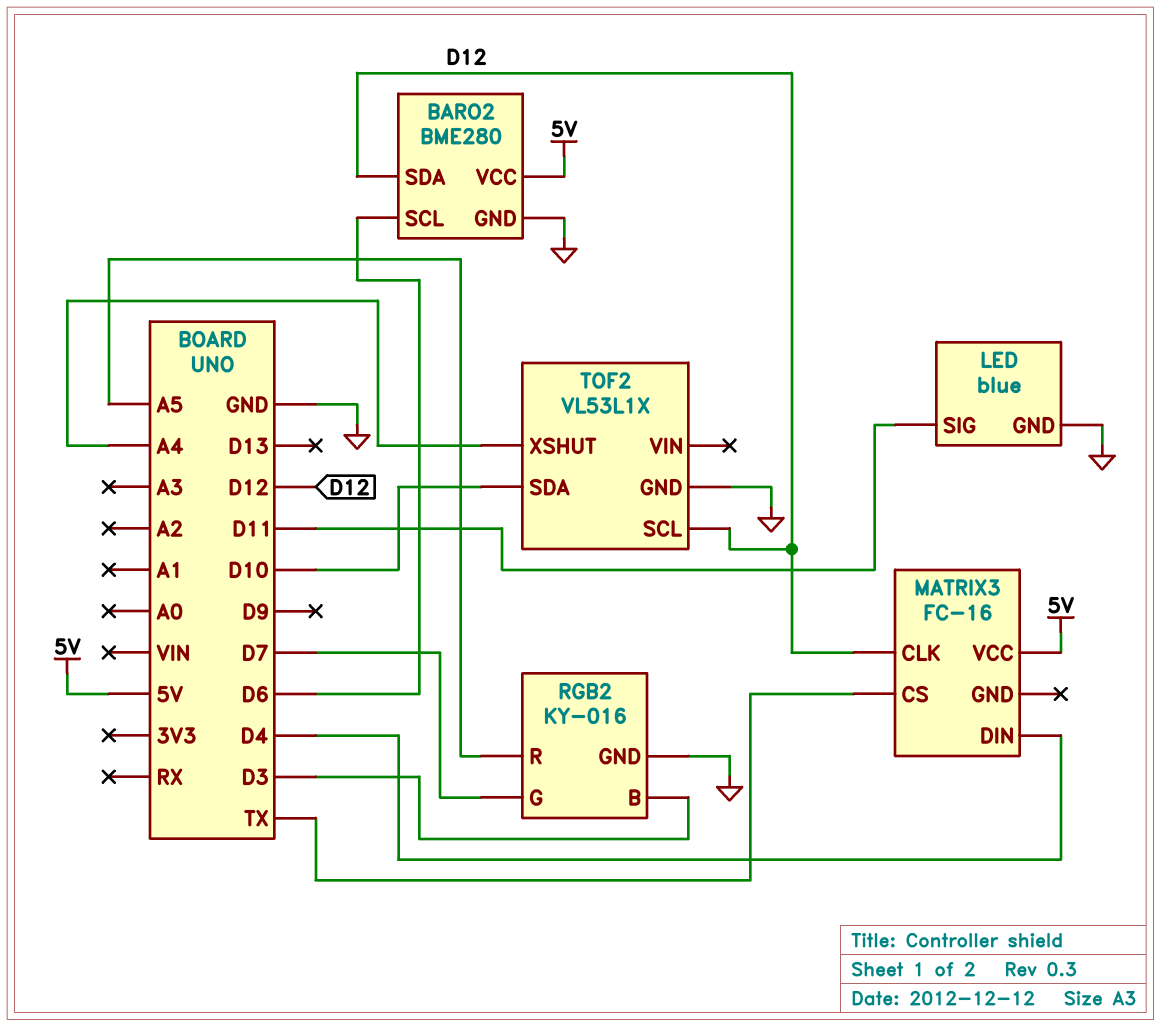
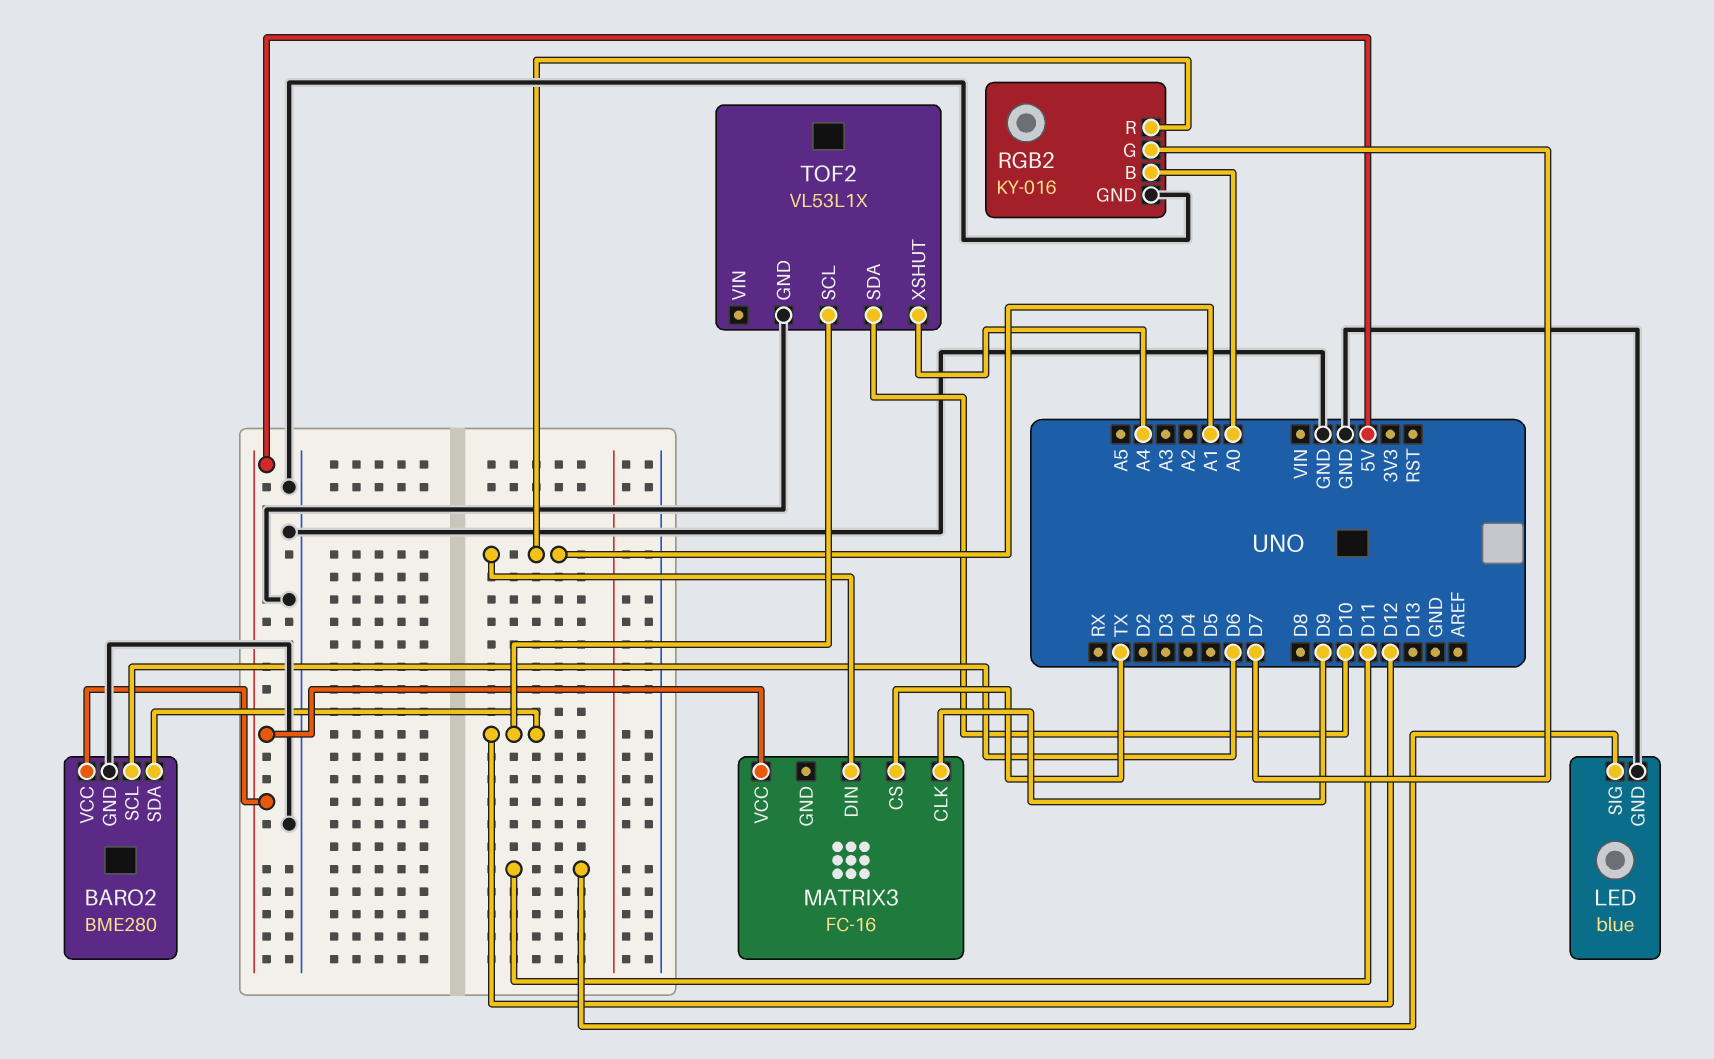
MATRIX3 pin CLK: D12 -> D9
MATRIX3 pin DIN: D4 -> A1
RGB2 pin B: D3 -> A0
RGB2 pin R: A5 -> A1

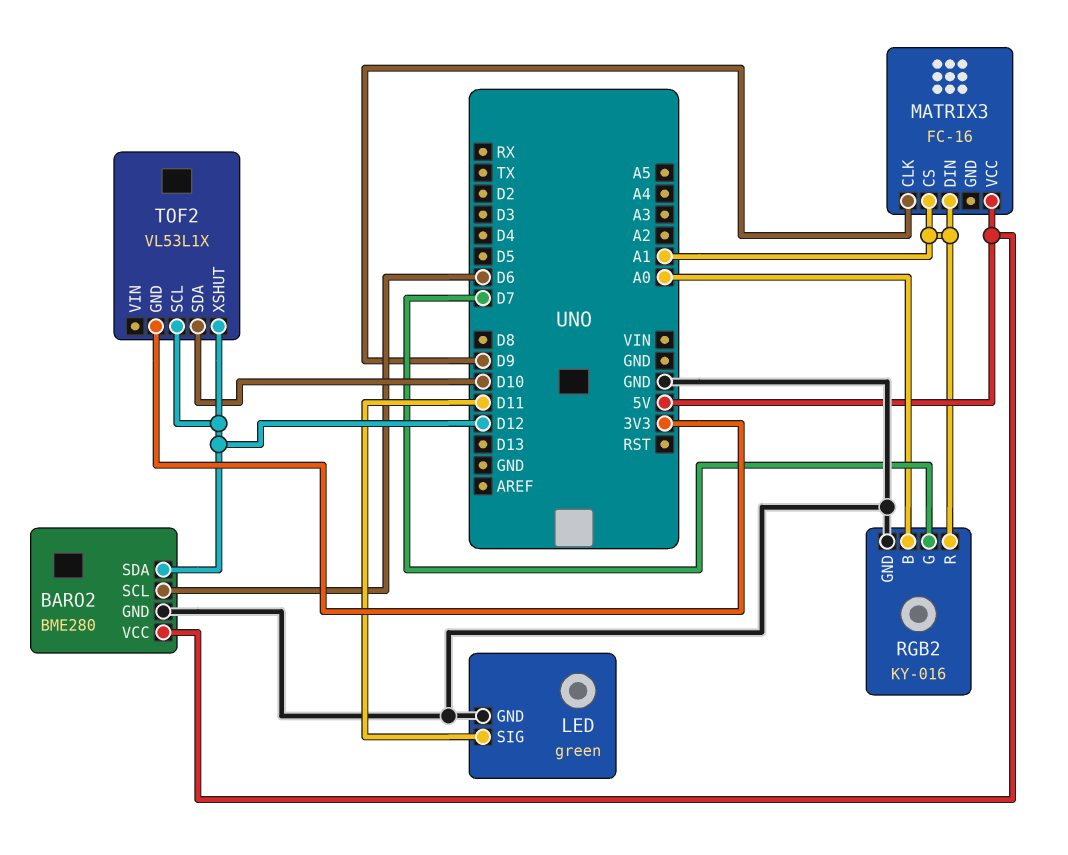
LED: blue -> green
MATRIX3 pin CS: TX -> A1
TOF2 pin GND: GND -> 3V3
TOF2 pin XSHUT: A4 -> D12

